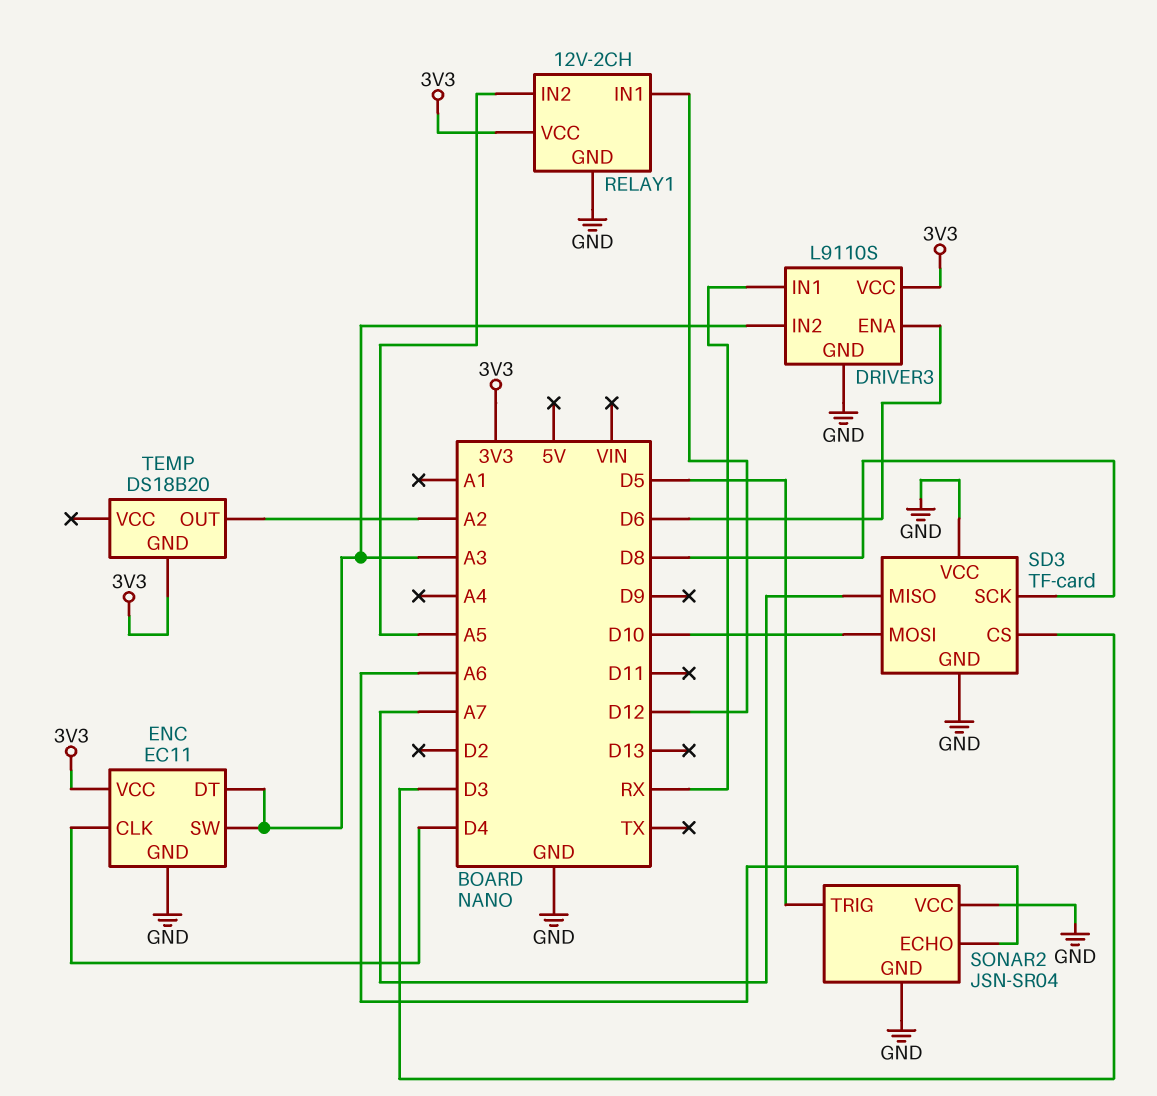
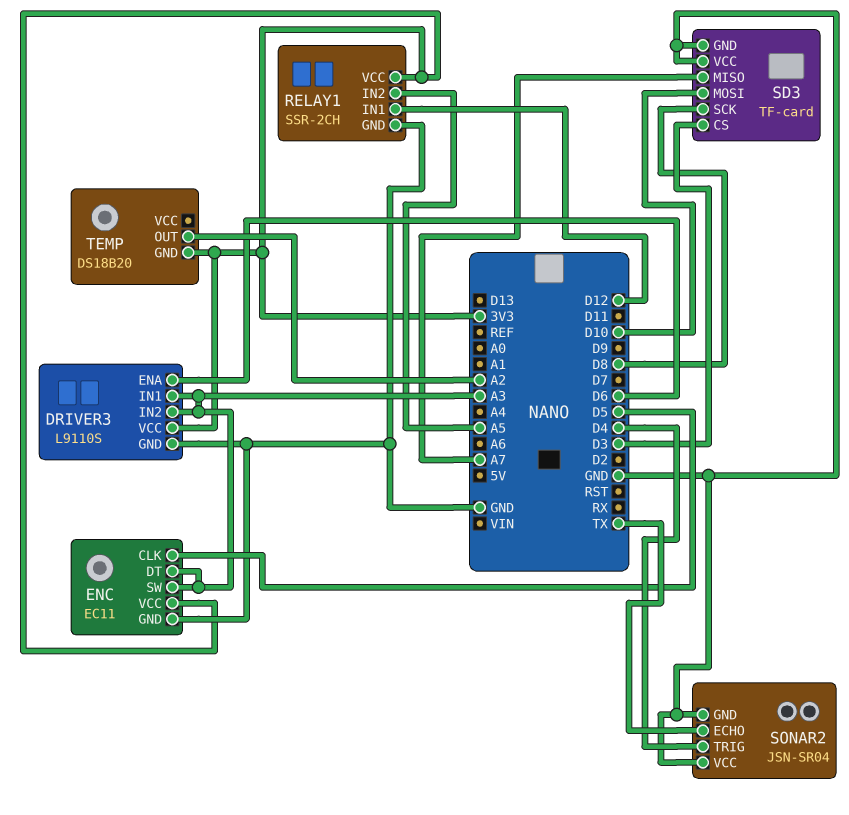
DRIVER3 pin IN1: RX -> A3
ENC pin CLK: D4 -> D5
RELAY1: 12V-2CH -> SSR-2CH
SONAR2 pin ECHO: A6 -> TX
SONAR2 pin TRIG: D5 -> D4

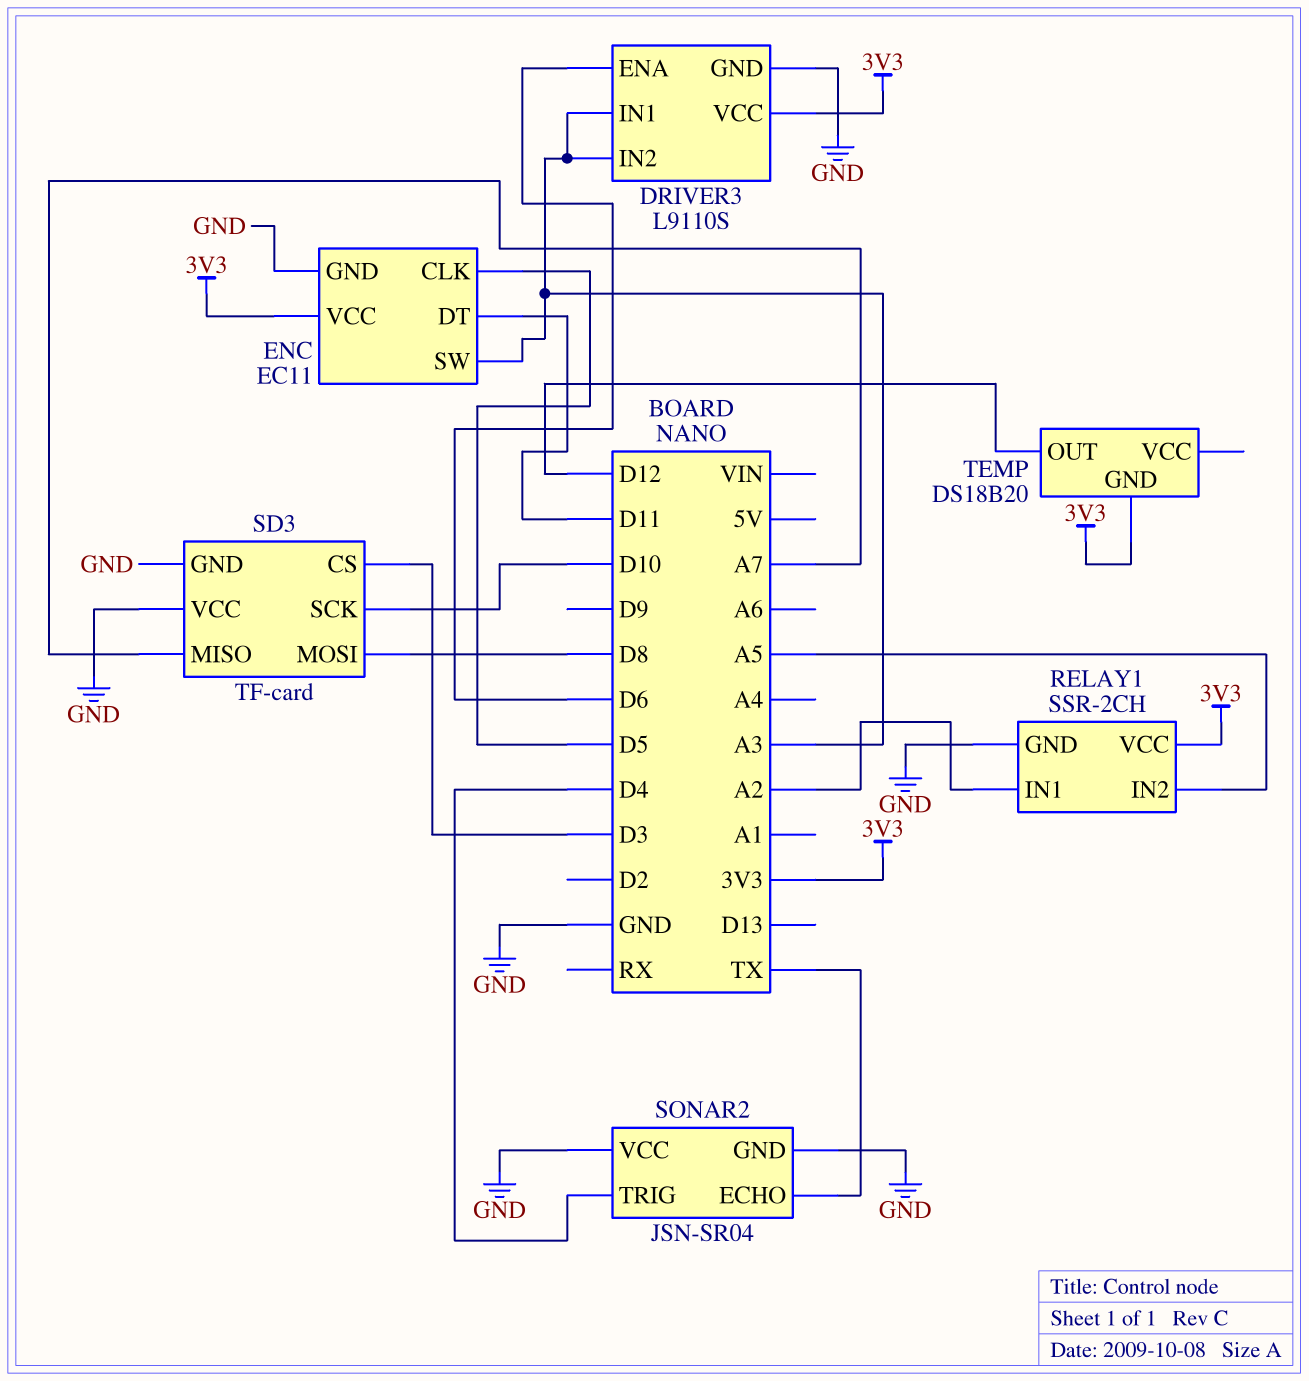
ENC pin DT: A3 -> D11
RELAY1 pin IN1: D12 -> A2
SD3 pin MOSI: D10 -> D8
SD3 pin SCK: D8 -> D10
TEMP pin OUT: A2 -> D12

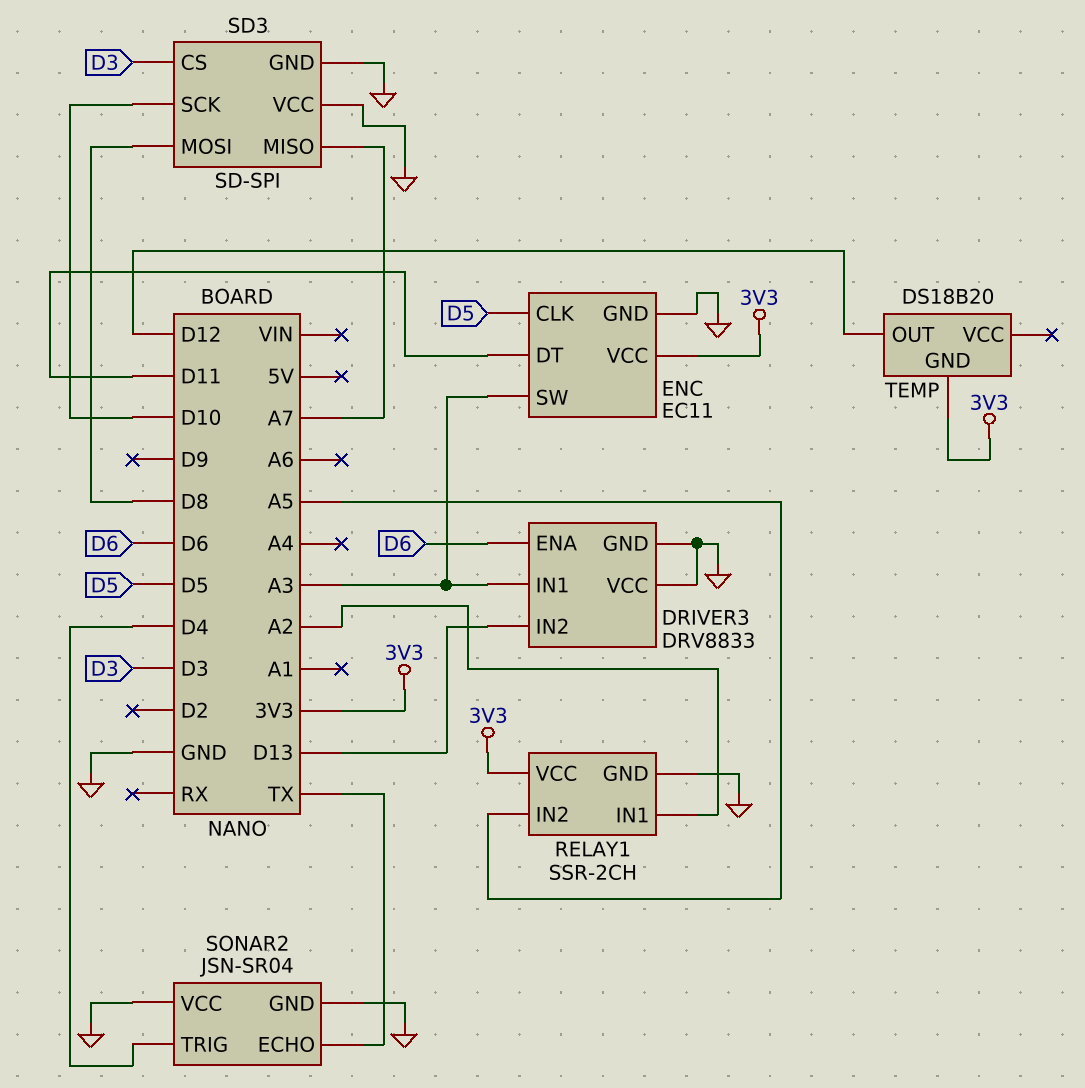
DRIVER3: L9110S -> DRV8833
DRIVER3 pin IN2: A3 -> D13
DRIVER3 pin VCC: 3V3 -> GND
SD3: TF-card -> SD-SPI

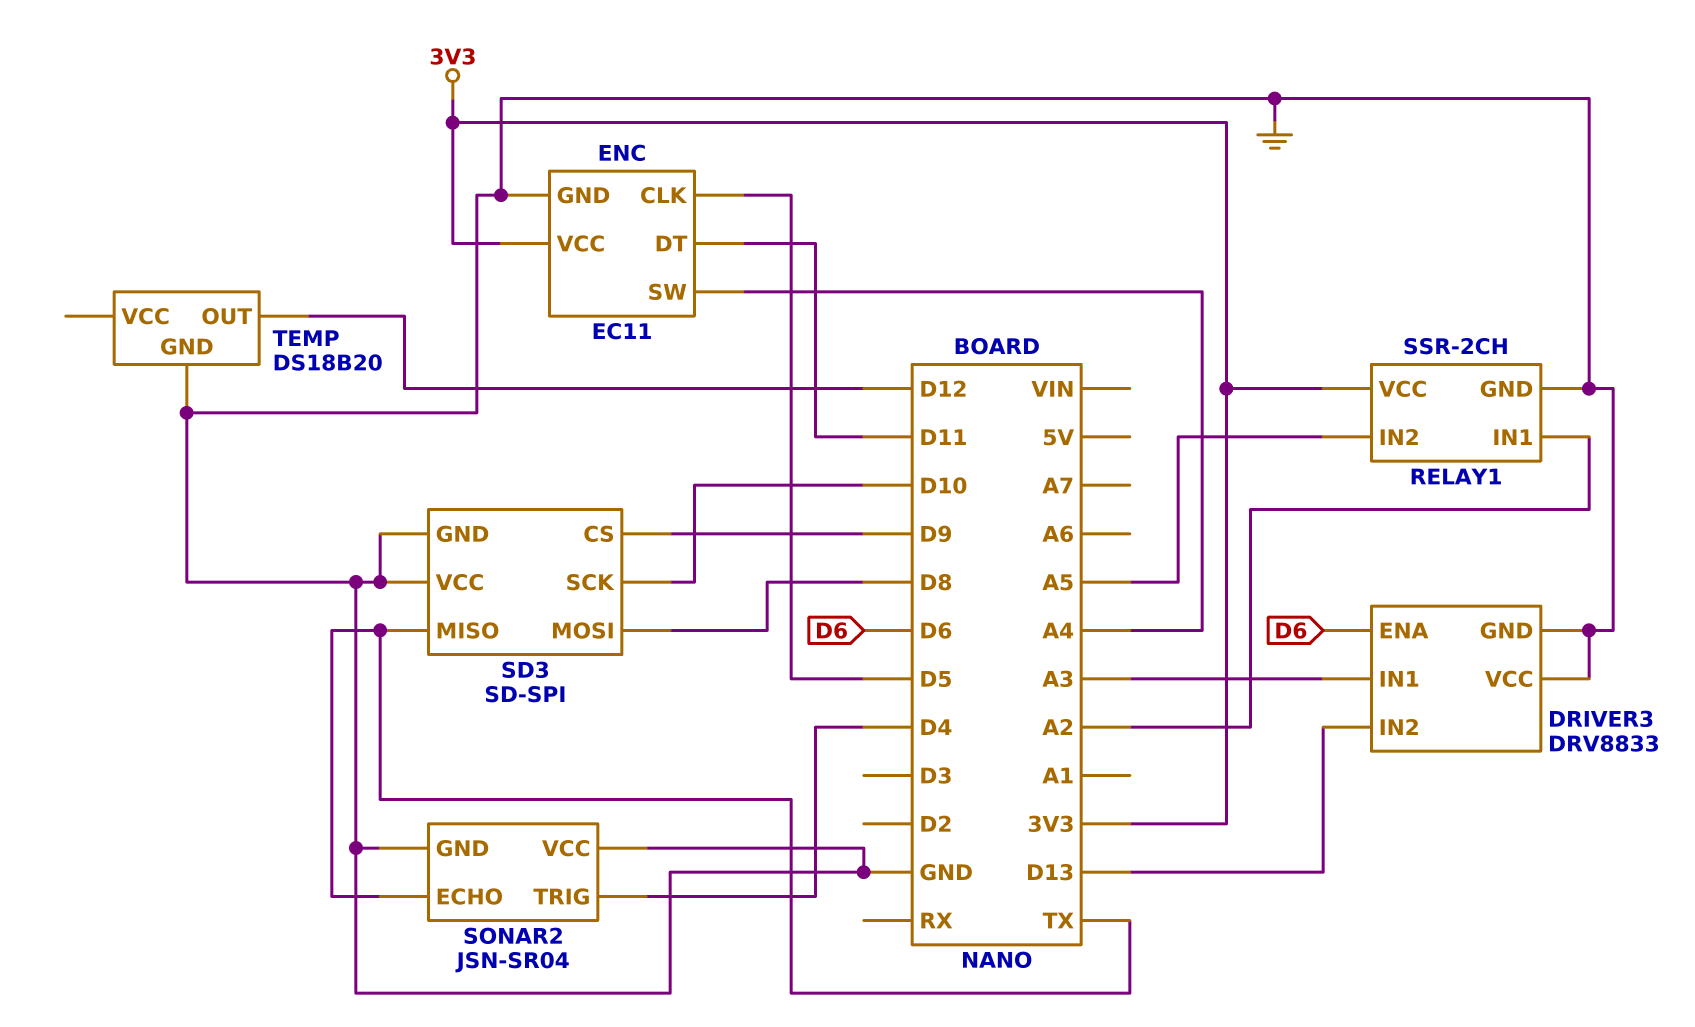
ENC pin SW: A3 -> A4
SD3 pin CS: D3 -> D9
SD3 pin MISO: A7 -> TX
TEMP pin GND: 3V3 -> GND

